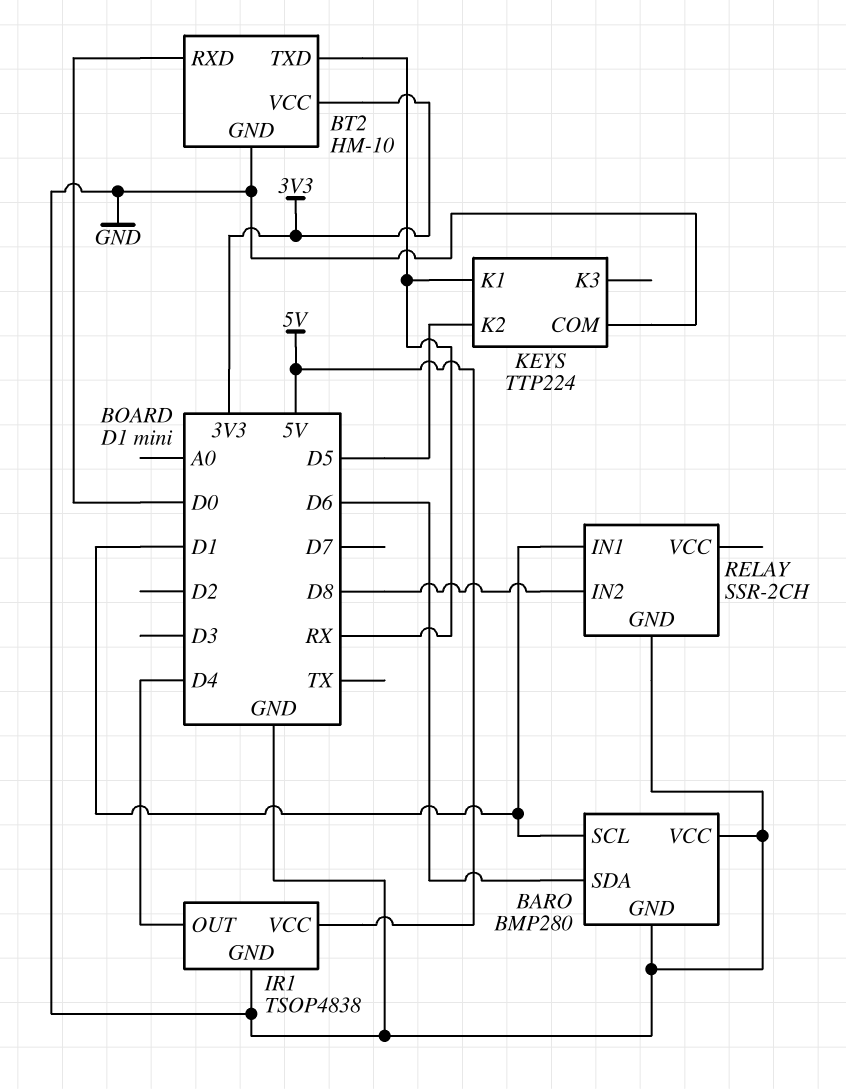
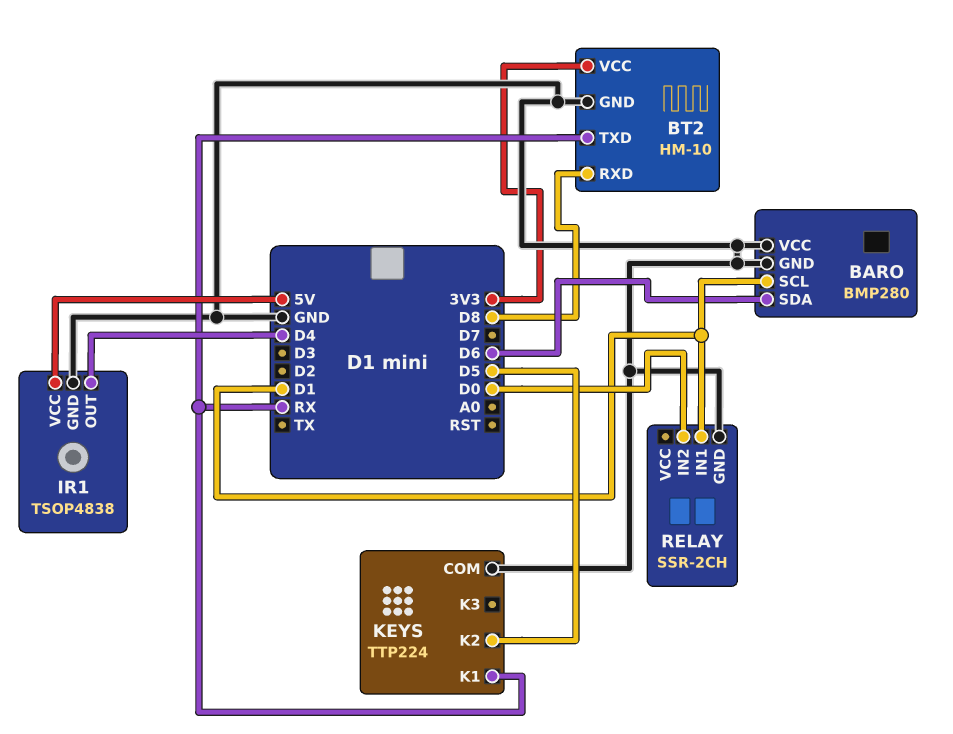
BT2 pin RXD: D0 -> D8
RELAY pin IN2: D8 -> D0

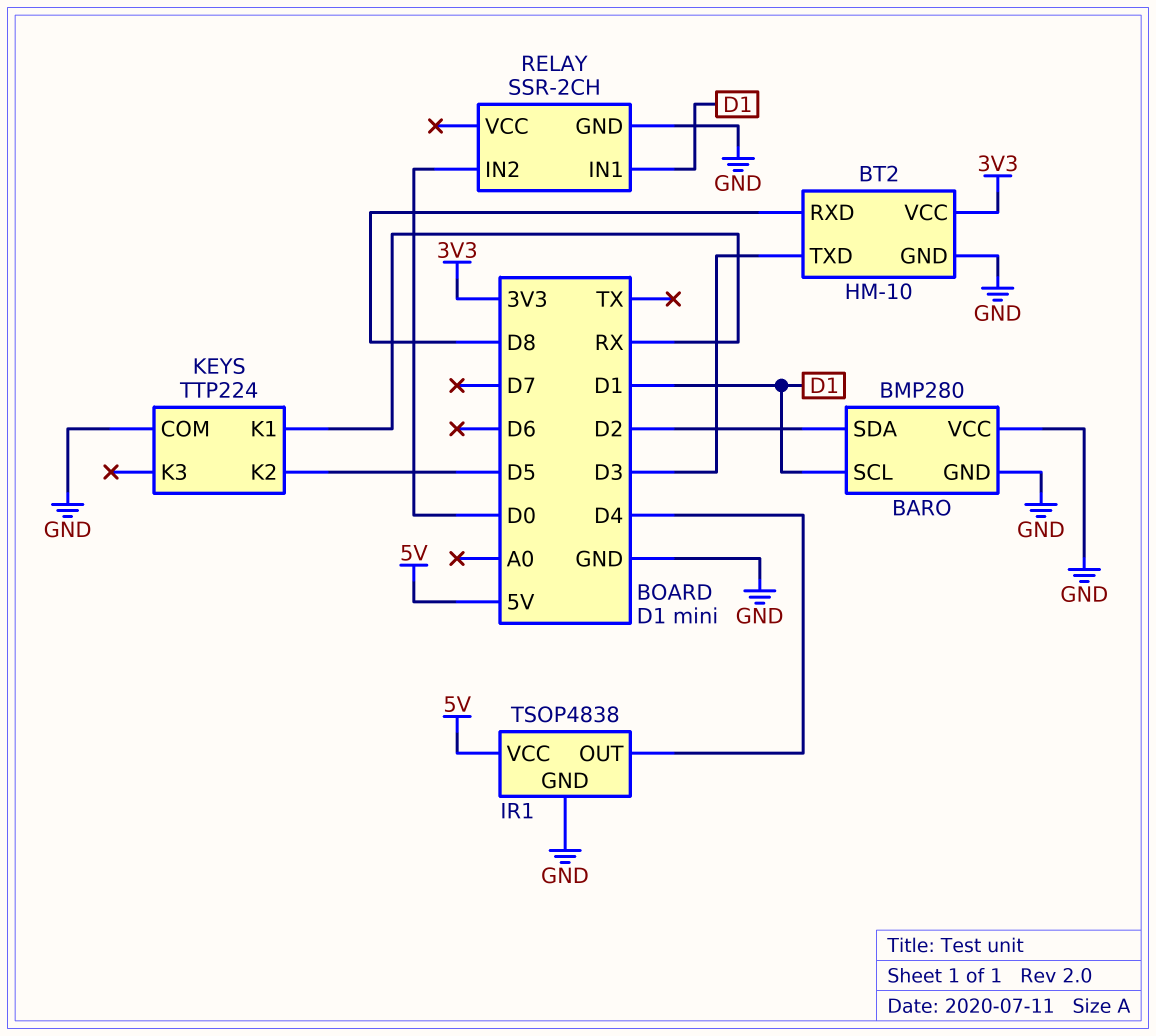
BARO pin SDA: D6 -> D2
BT2 pin TXD: RX -> D3

